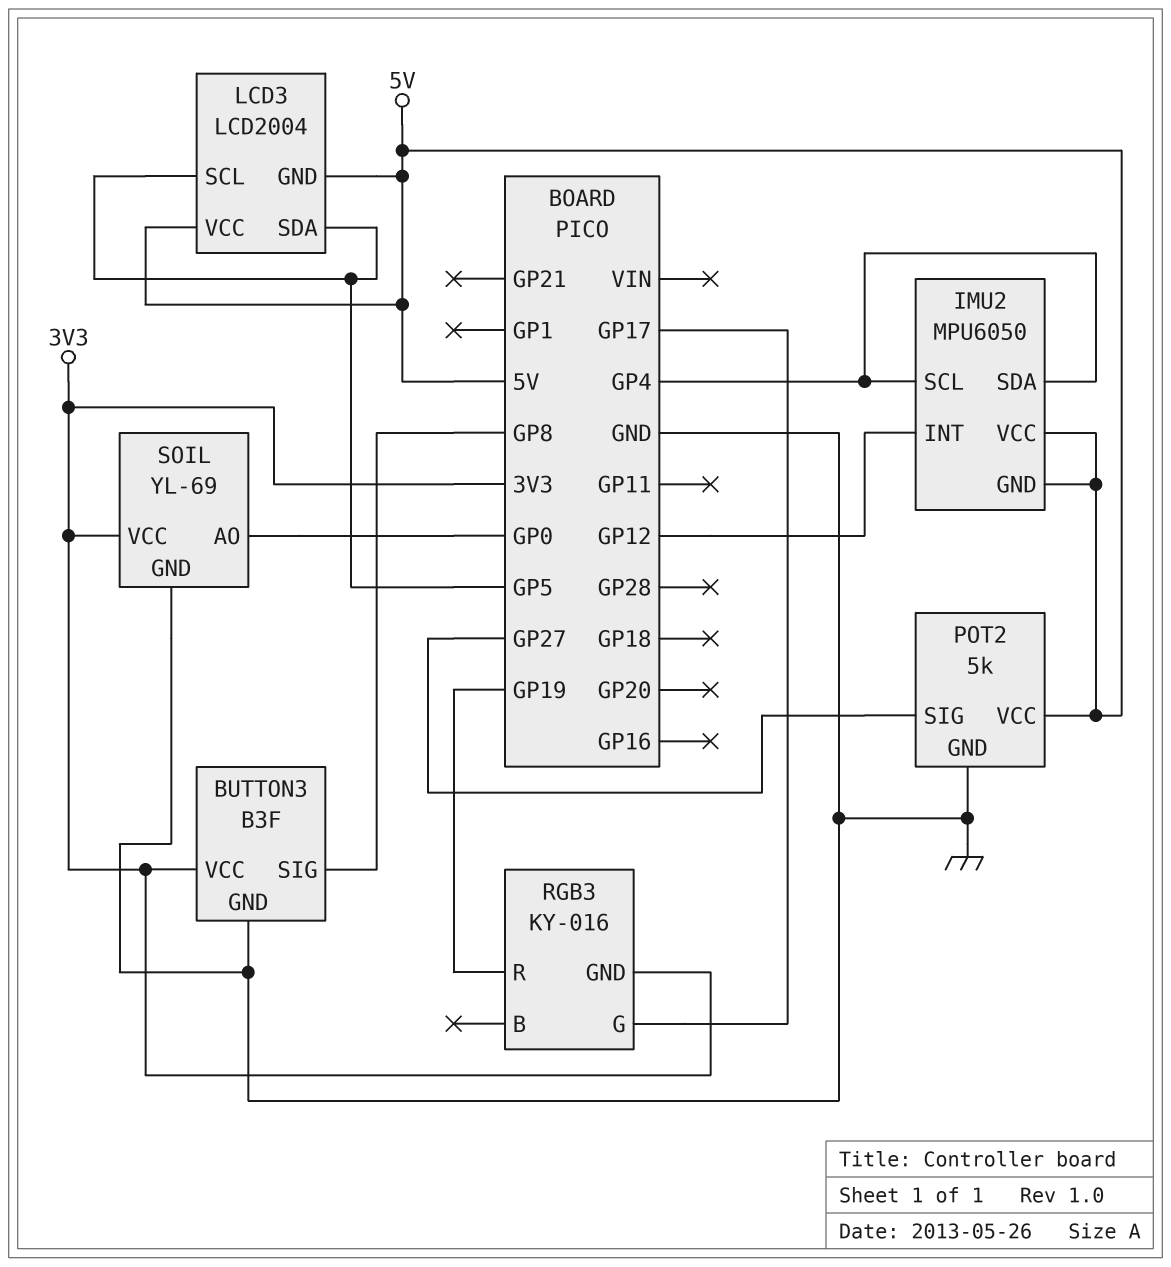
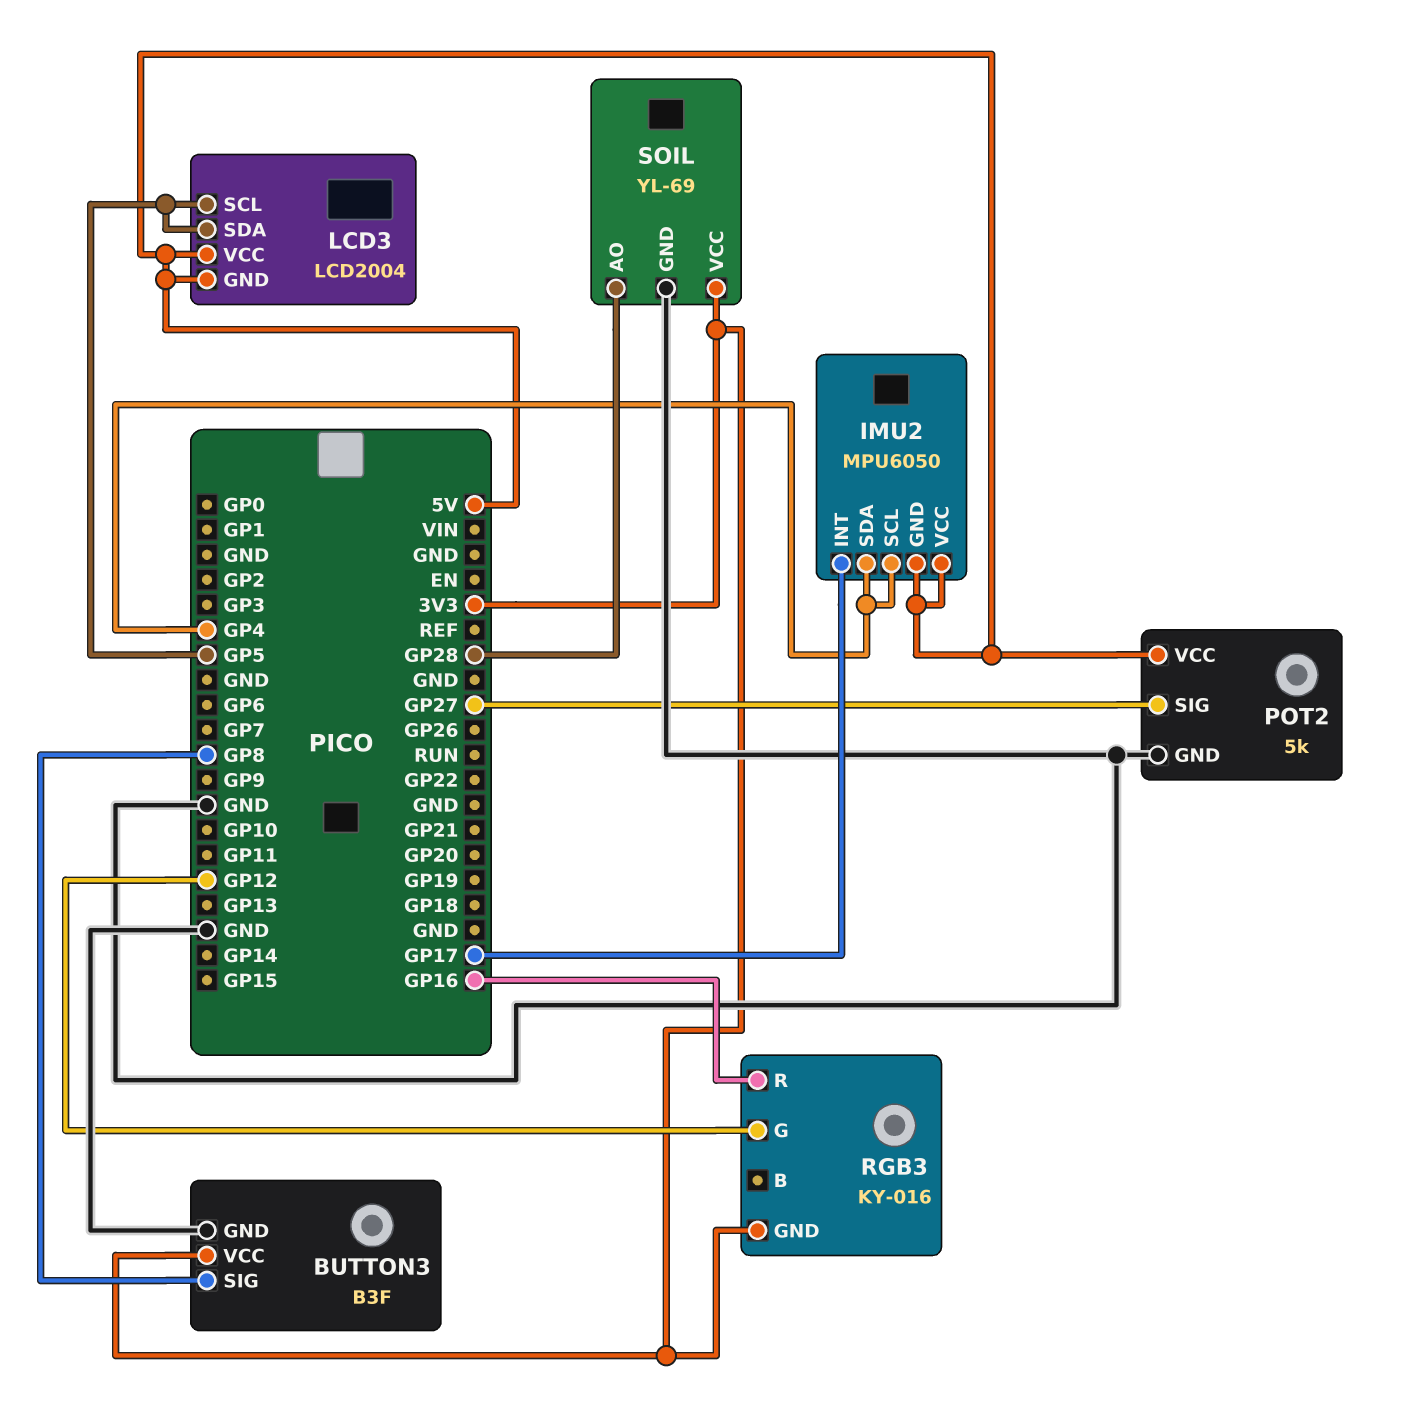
IMU2 pin INT: GP12 -> GP17
RGB3 pin G: GP17 -> GP12
RGB3 pin R: GP19 -> GP16
SOIL pin AO: GP0 -> GP28

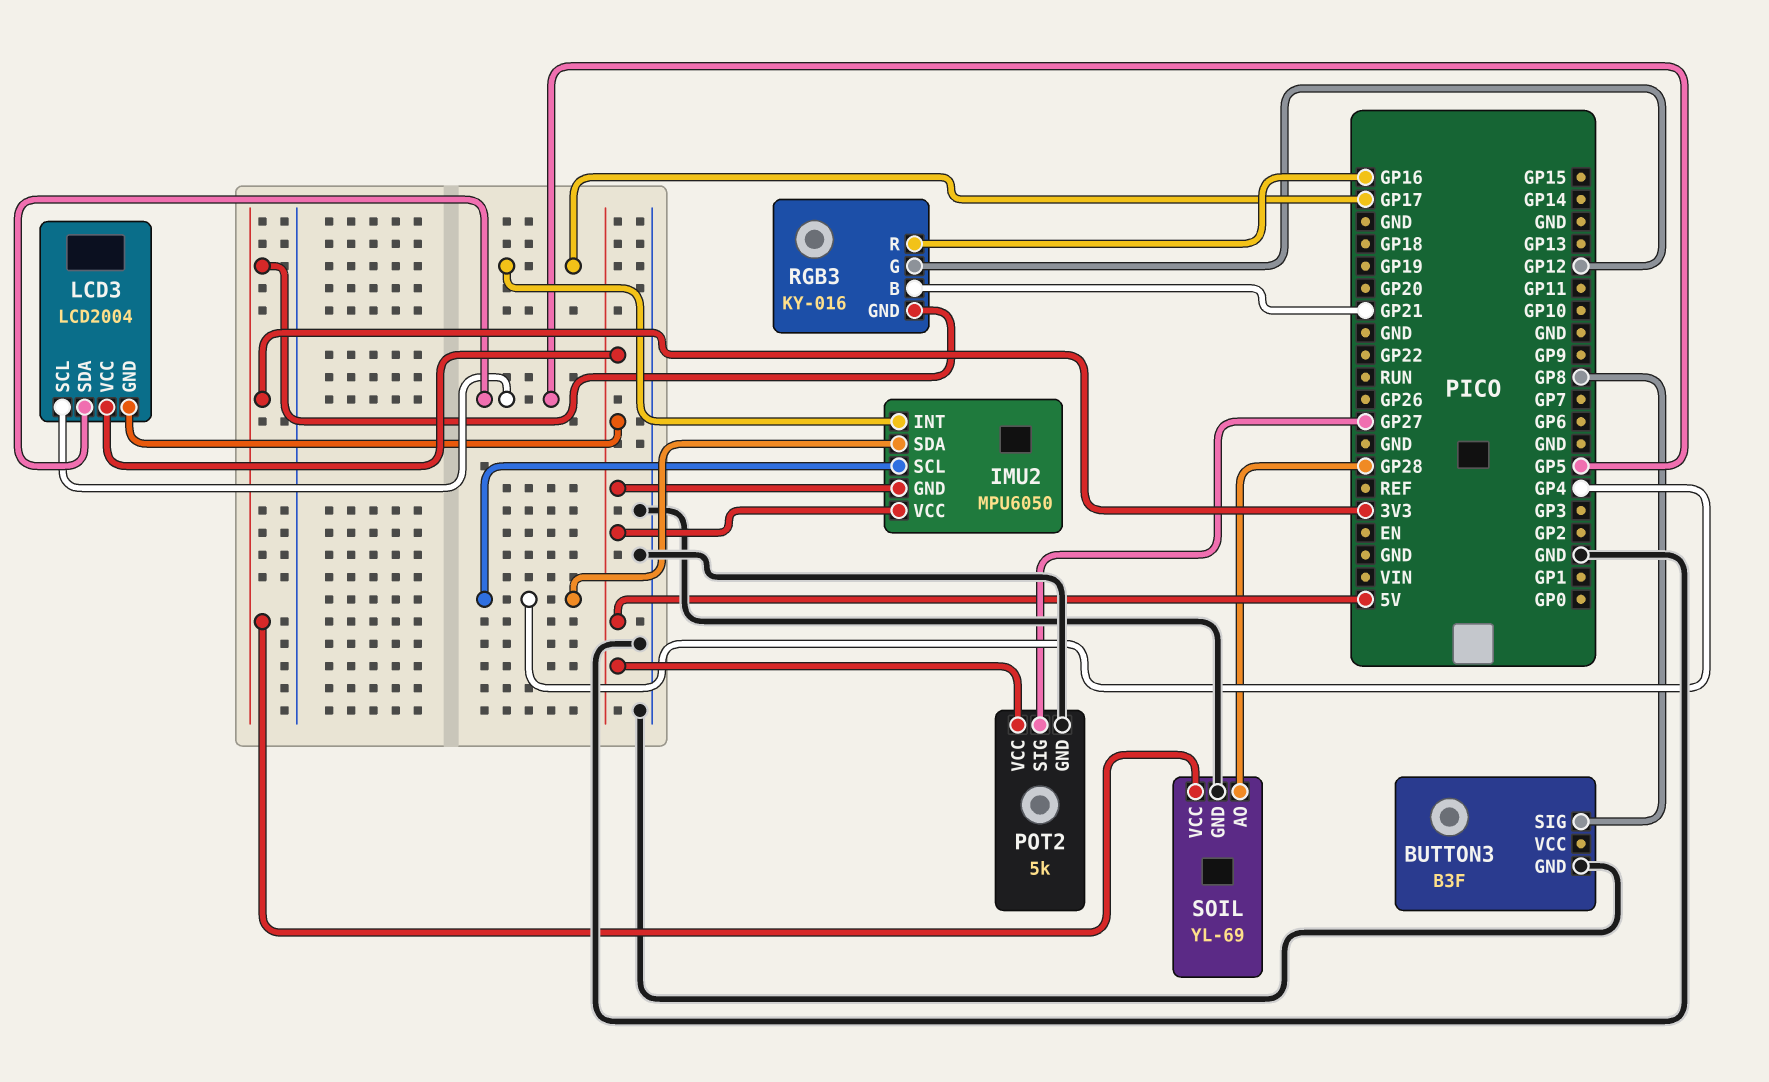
BUTTON3 pin VCC: 3V3 -> none
RGB3 pin B: none -> GP21

